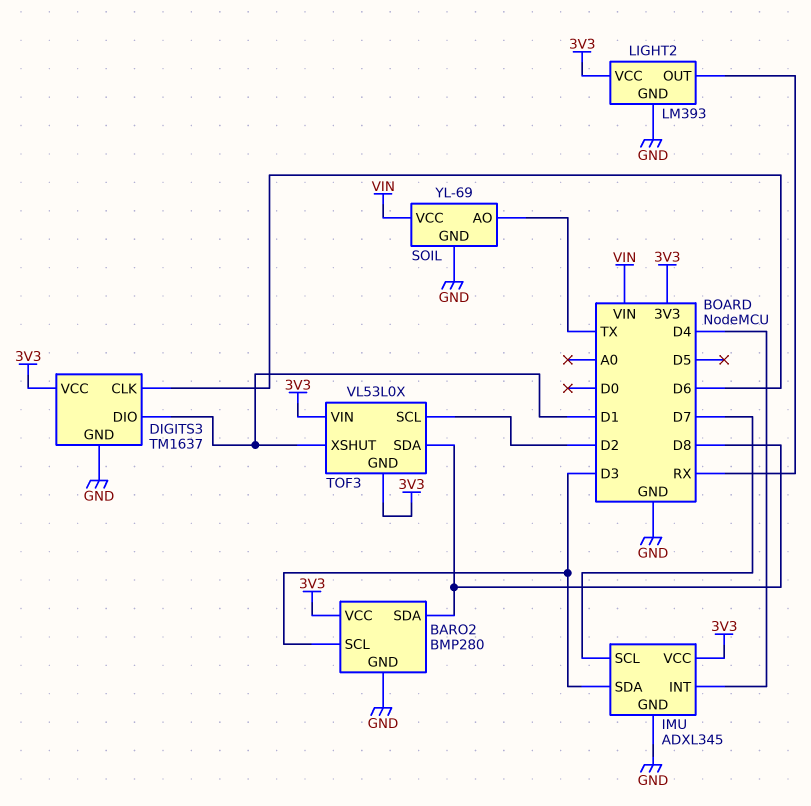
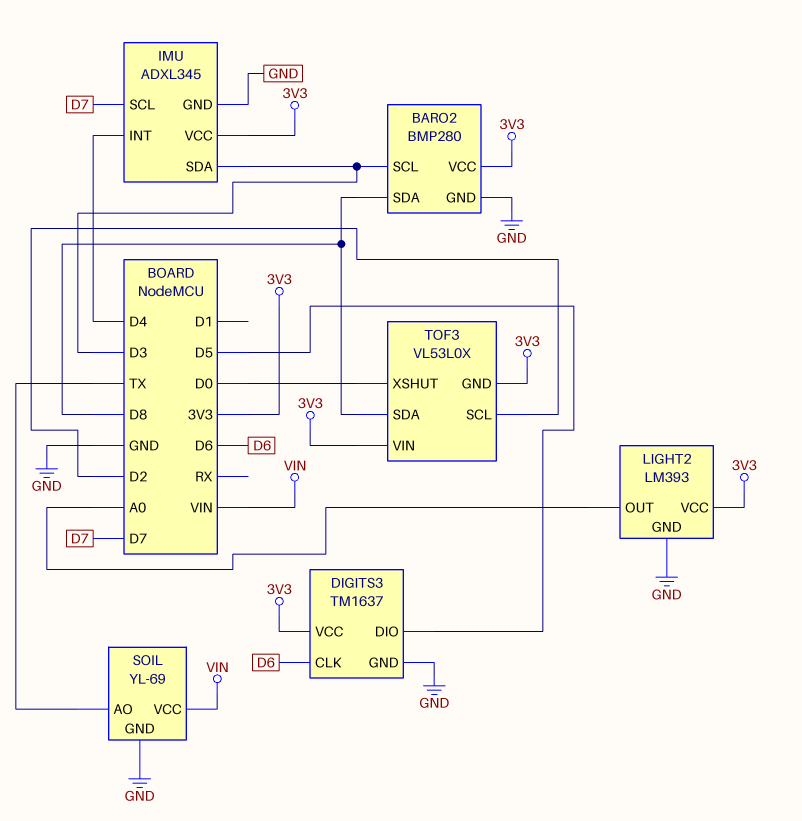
DIGITS3 pin DIO: D1 -> D5
LIGHT2 pin OUT: RX -> A0
TOF3 pin XSHUT: D1 -> D0

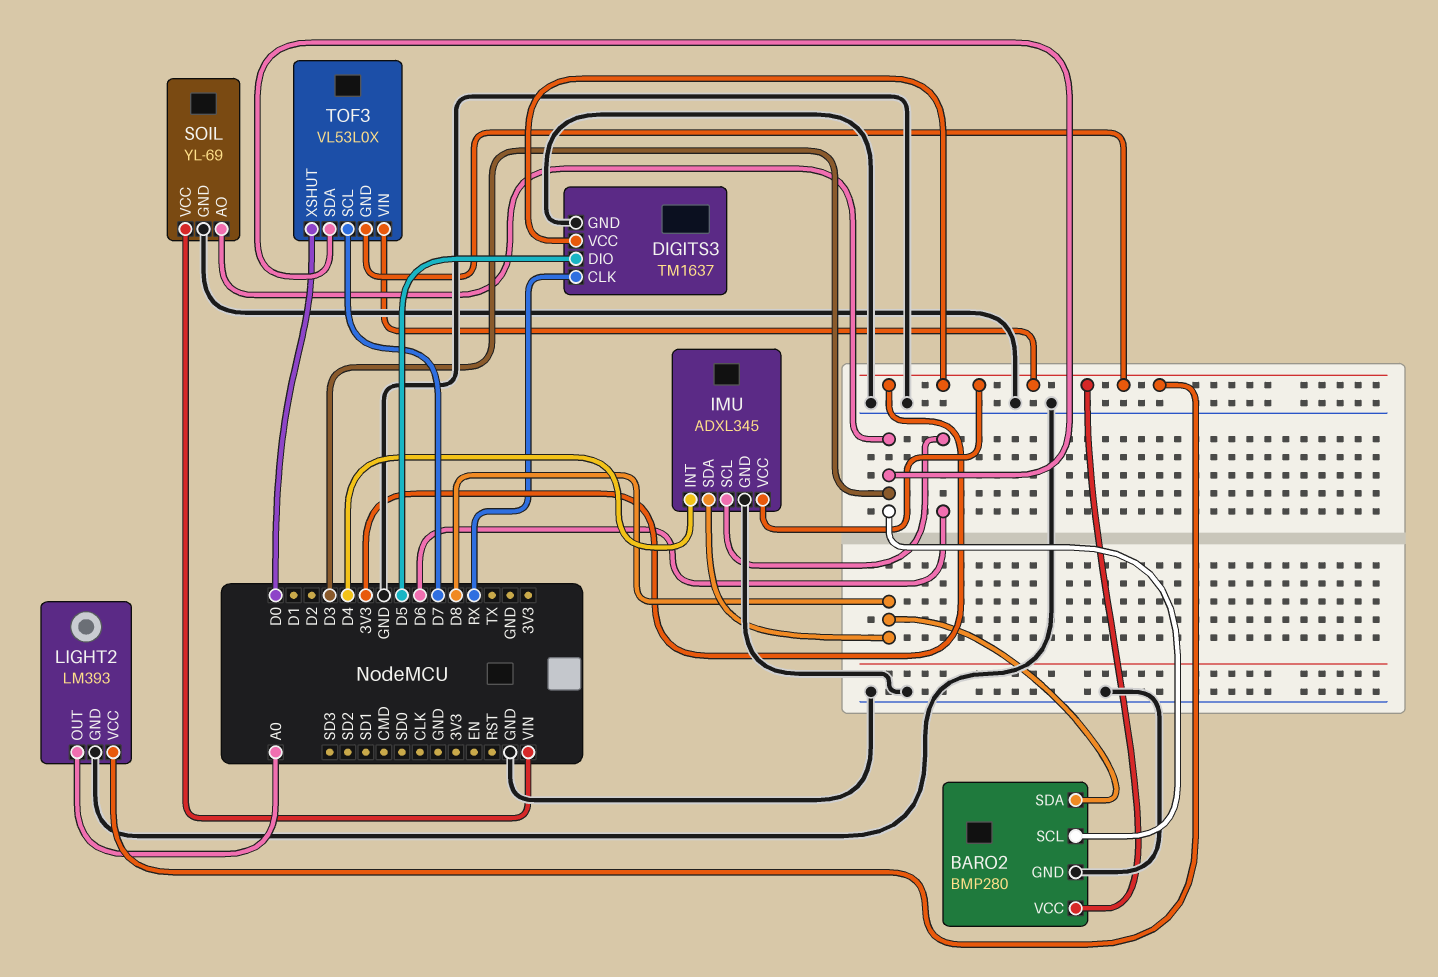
DIGITS3 pin CLK: D6 -> RX
IMU pin SCL: D7 -> D6
IMU pin SDA: D3 -> D8
SOIL pin AO: TX -> D3
TOF3 pin SCL: D2 -> D7
TOF3 pin SDA: D8 -> D3

